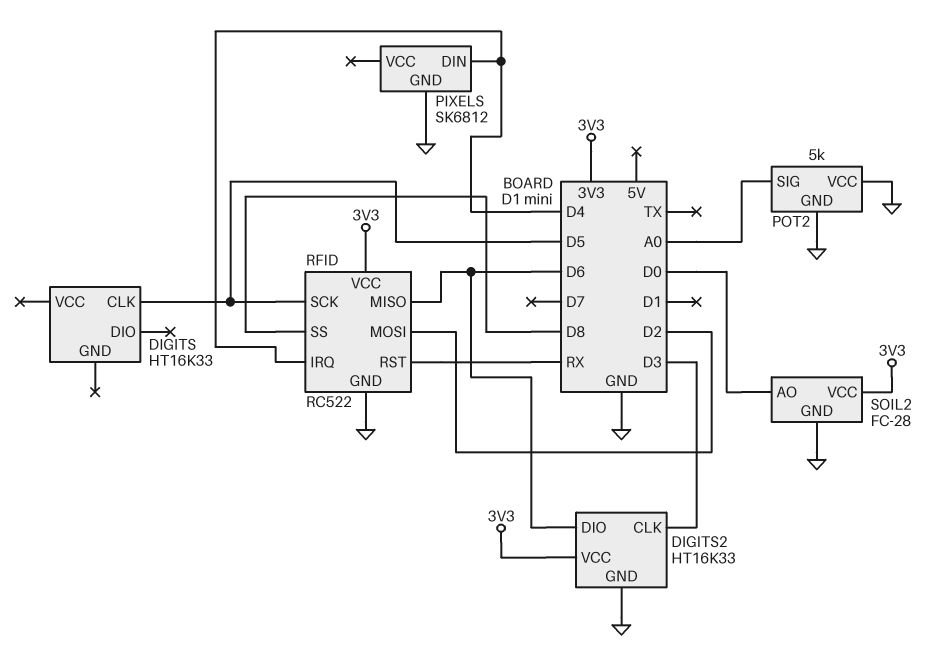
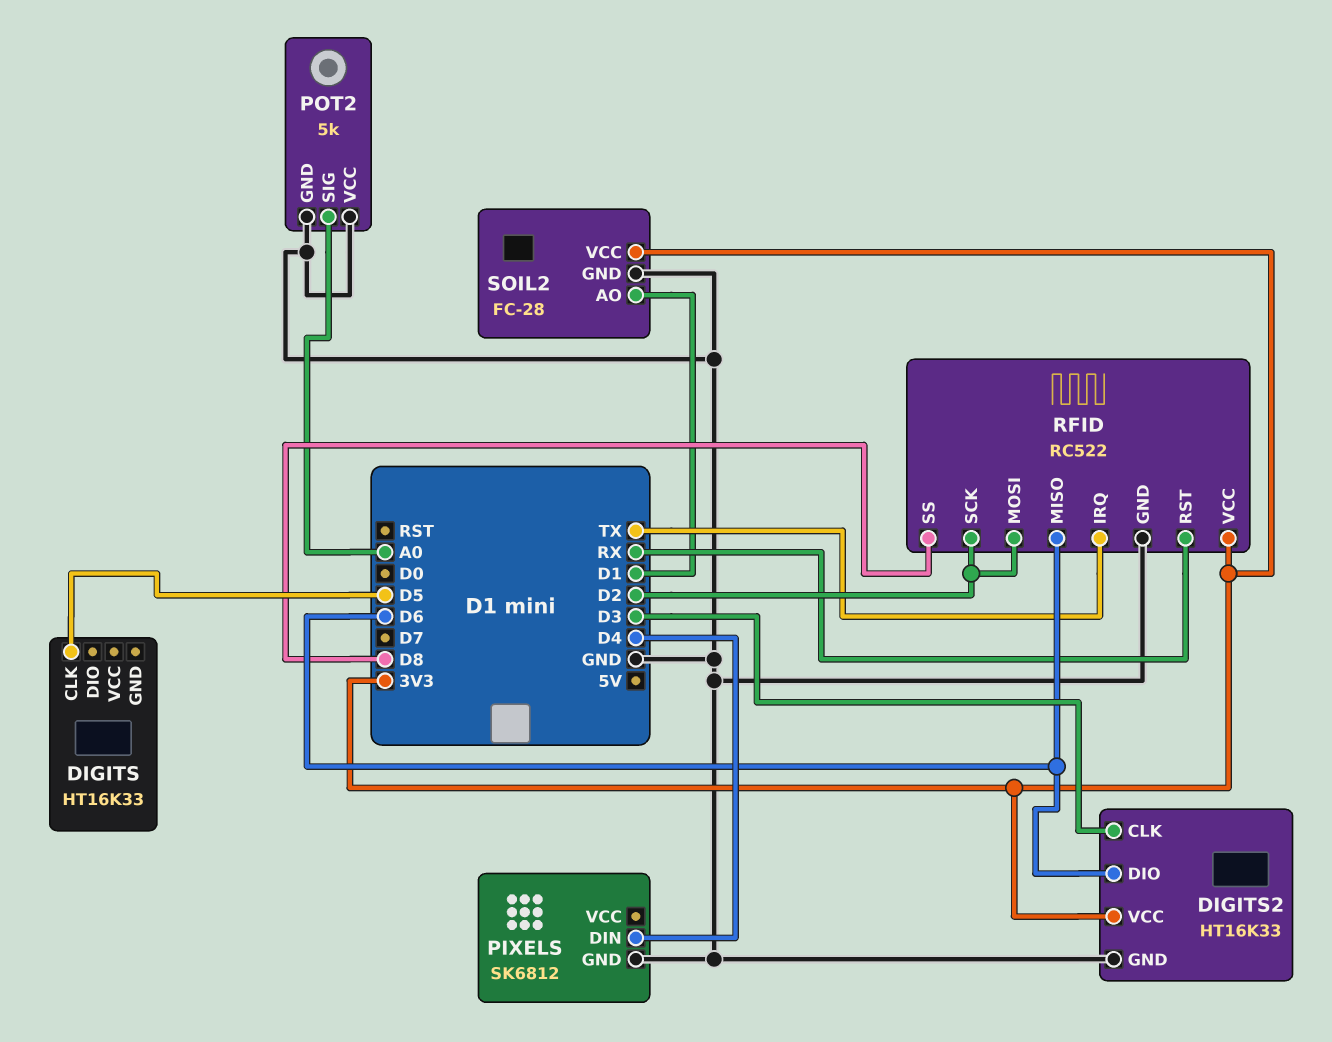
RFID pin IRQ: D4 -> TX
RFID pin SCK: D5 -> D2
SOIL2 pin AO: D0 -> D1

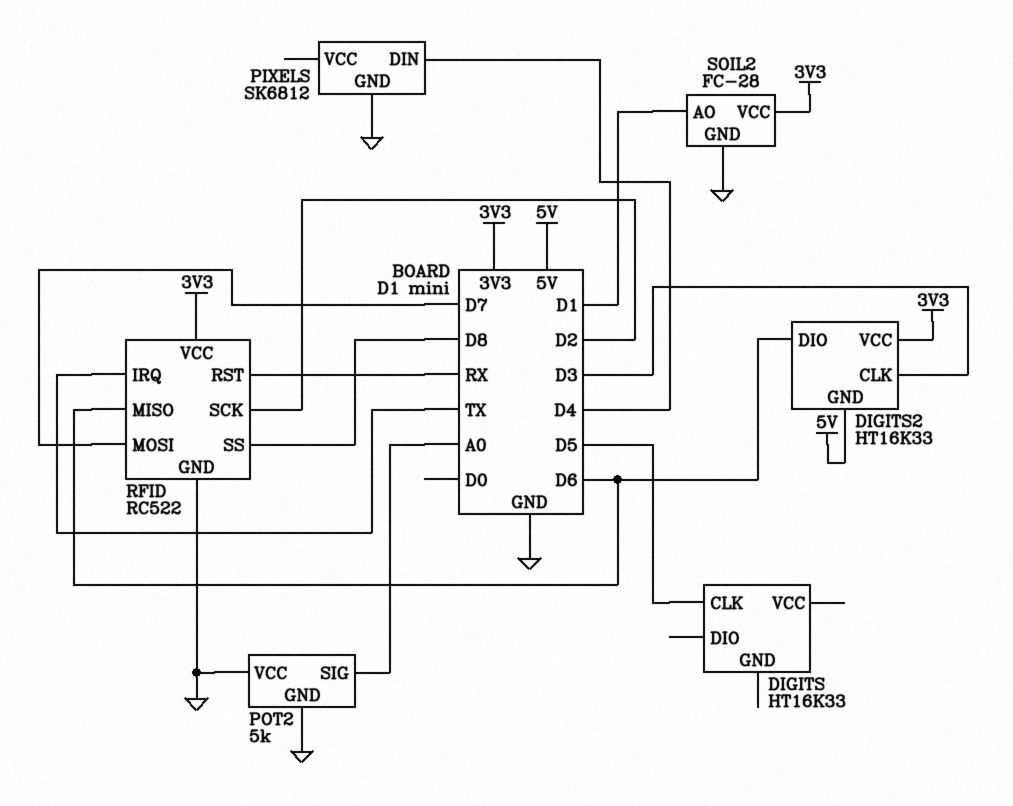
DIGITS2 pin GND: GND -> 5V
RFID pin MOSI: D2 -> D7

